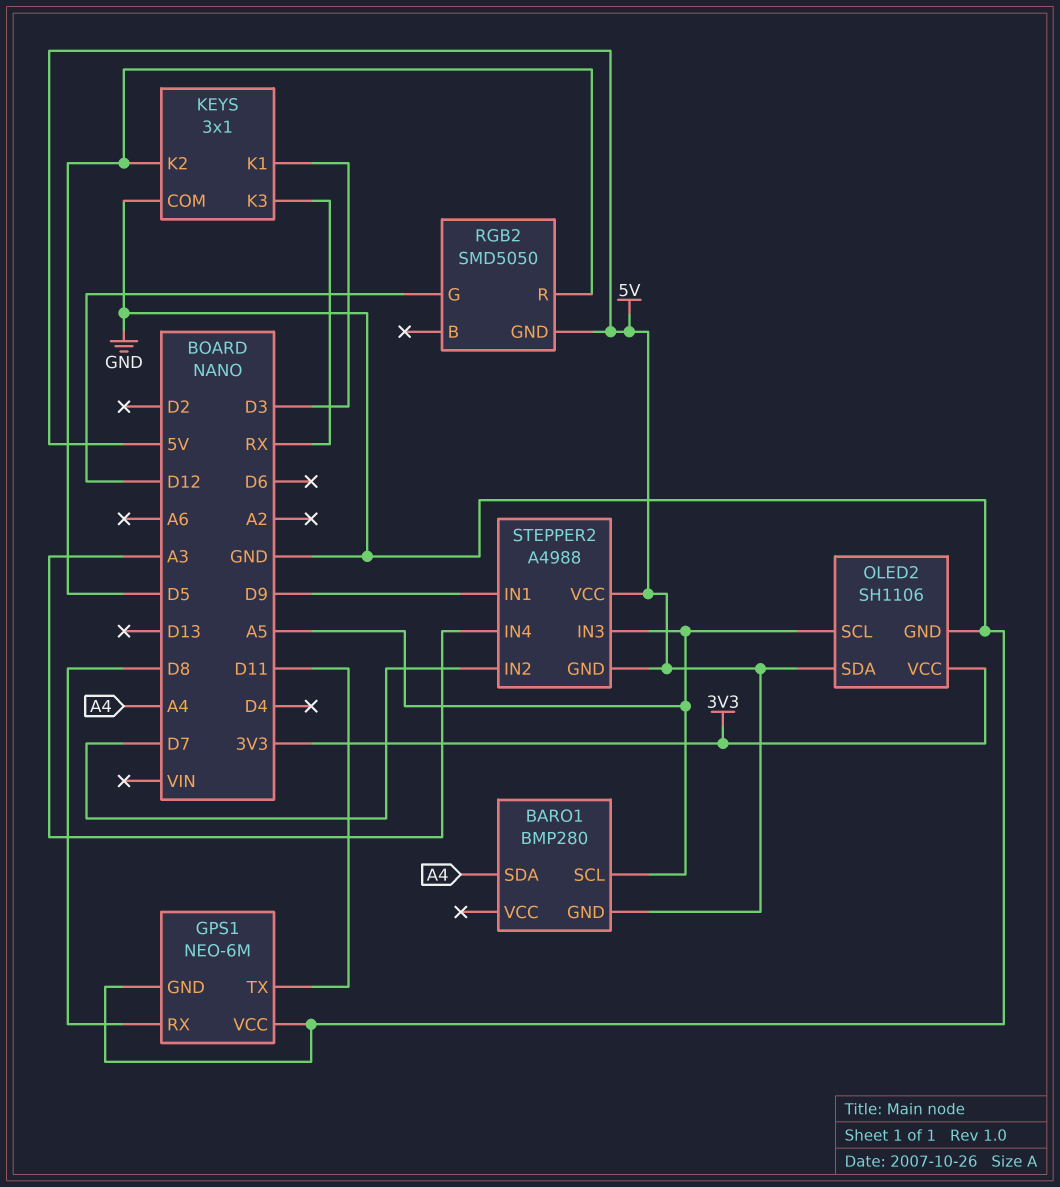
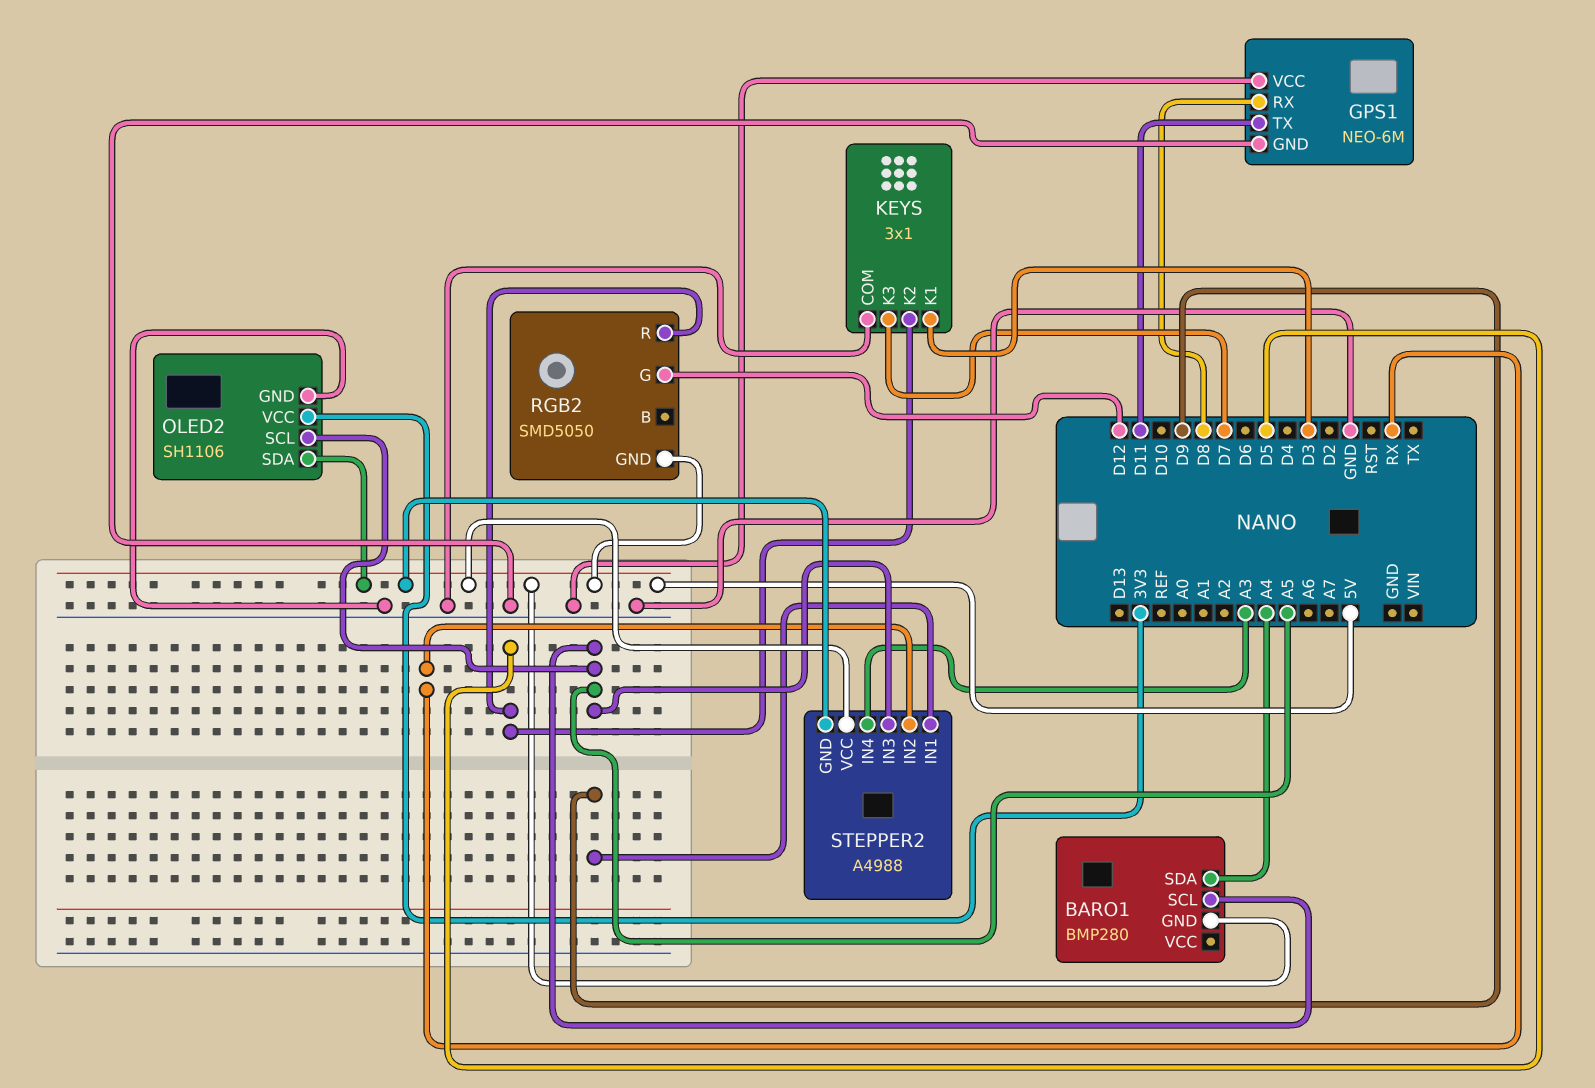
KEYS pin K3: RX -> D7
STEPPER2 pin IN2: D7 -> RX

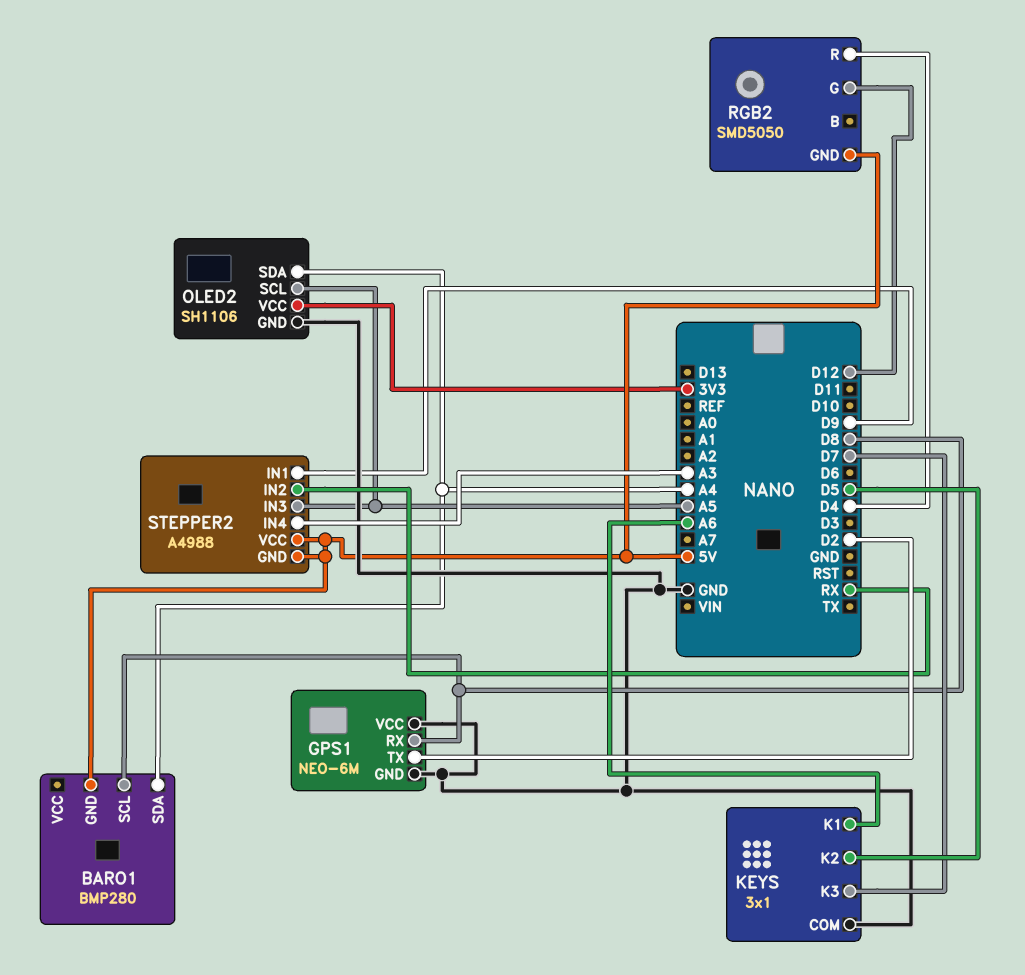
BARO1 pin SCL: A5 -> D8
GPS1 pin TX: D11 -> D2
KEYS pin K1: D3 -> A6
OLED2 pin SDA: 5V -> A4
RGB2 pin R: D5 -> D4

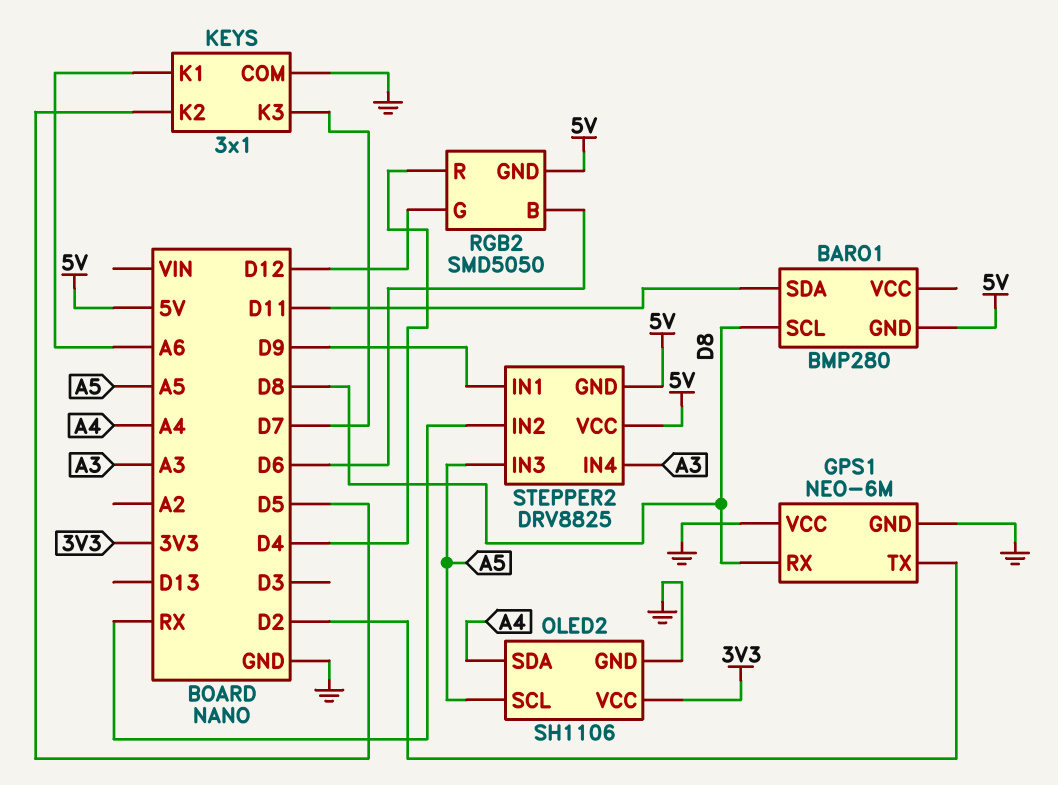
BARO1 pin SDA: A4 -> D11
RGB2 pin B: none -> D6
STEPPER2: A4988 -> DRV8825

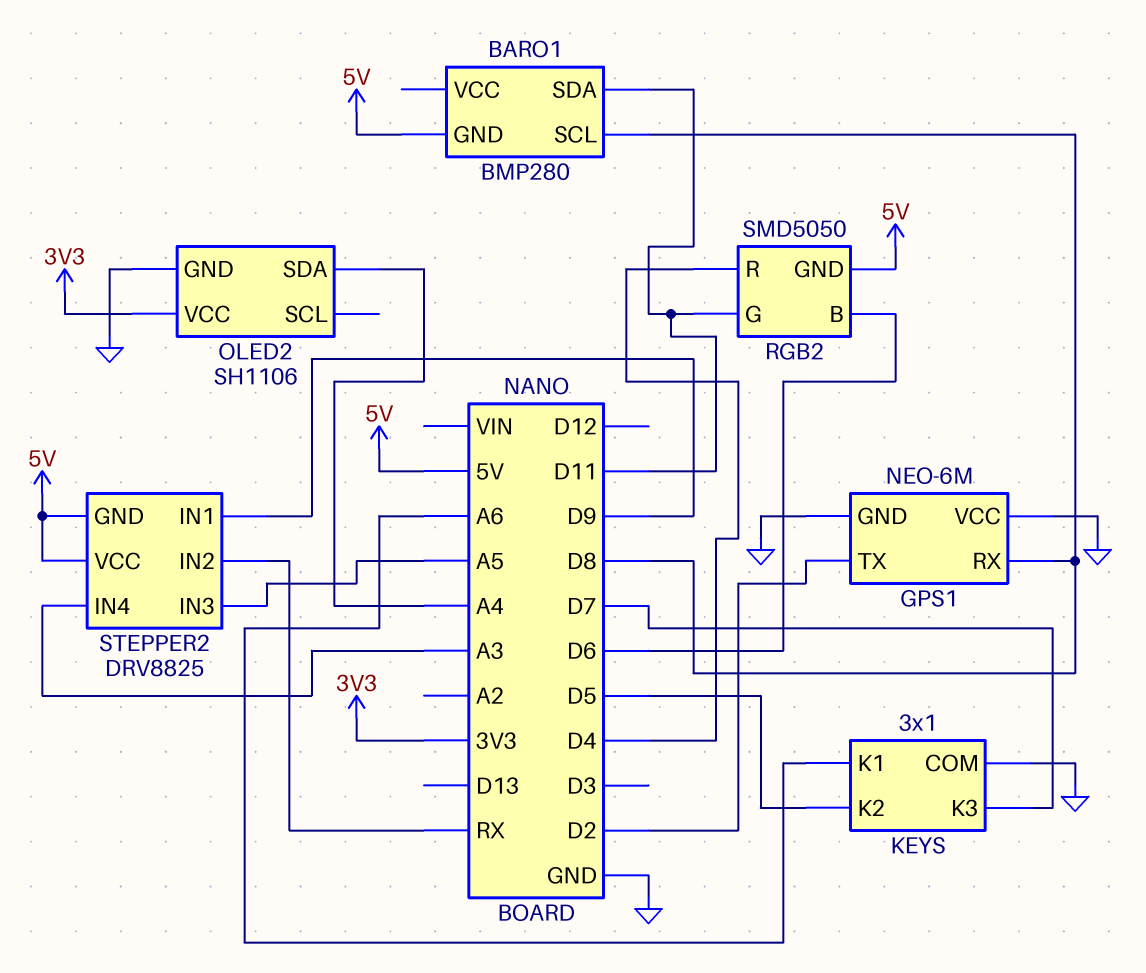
OLED2 pin SCL: A5 -> none
RGB2 pin G: D12 -> D11

